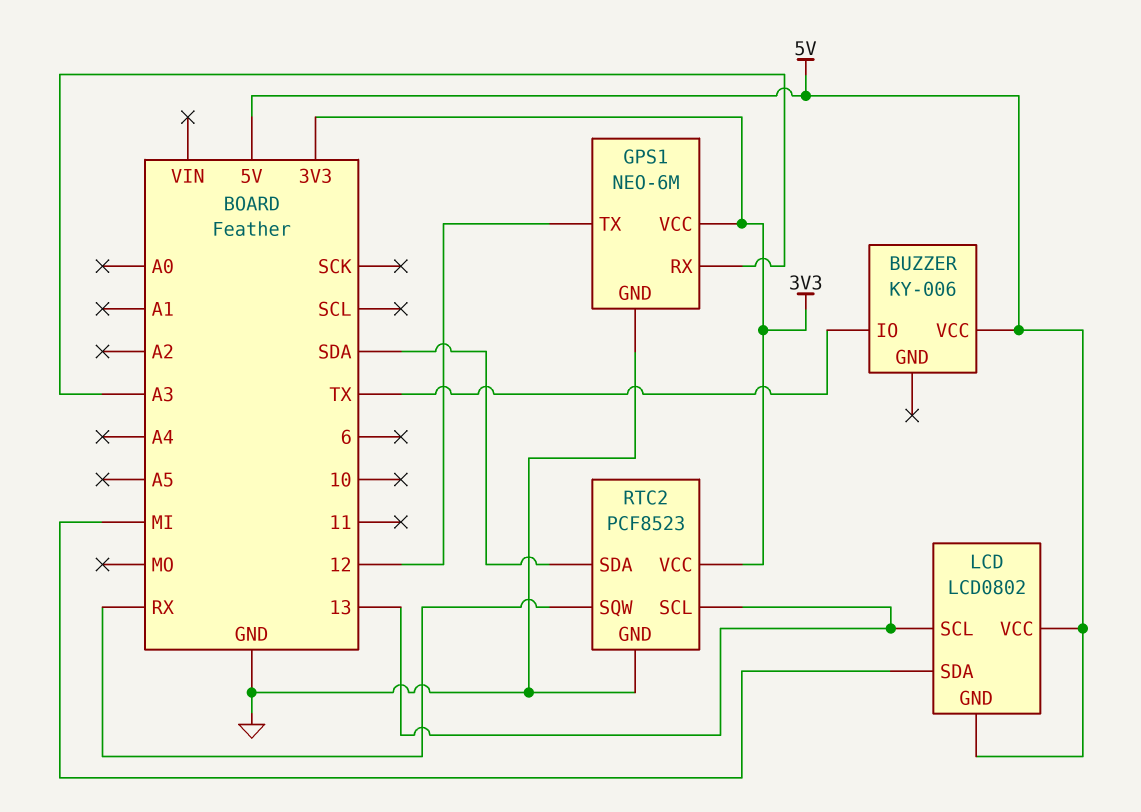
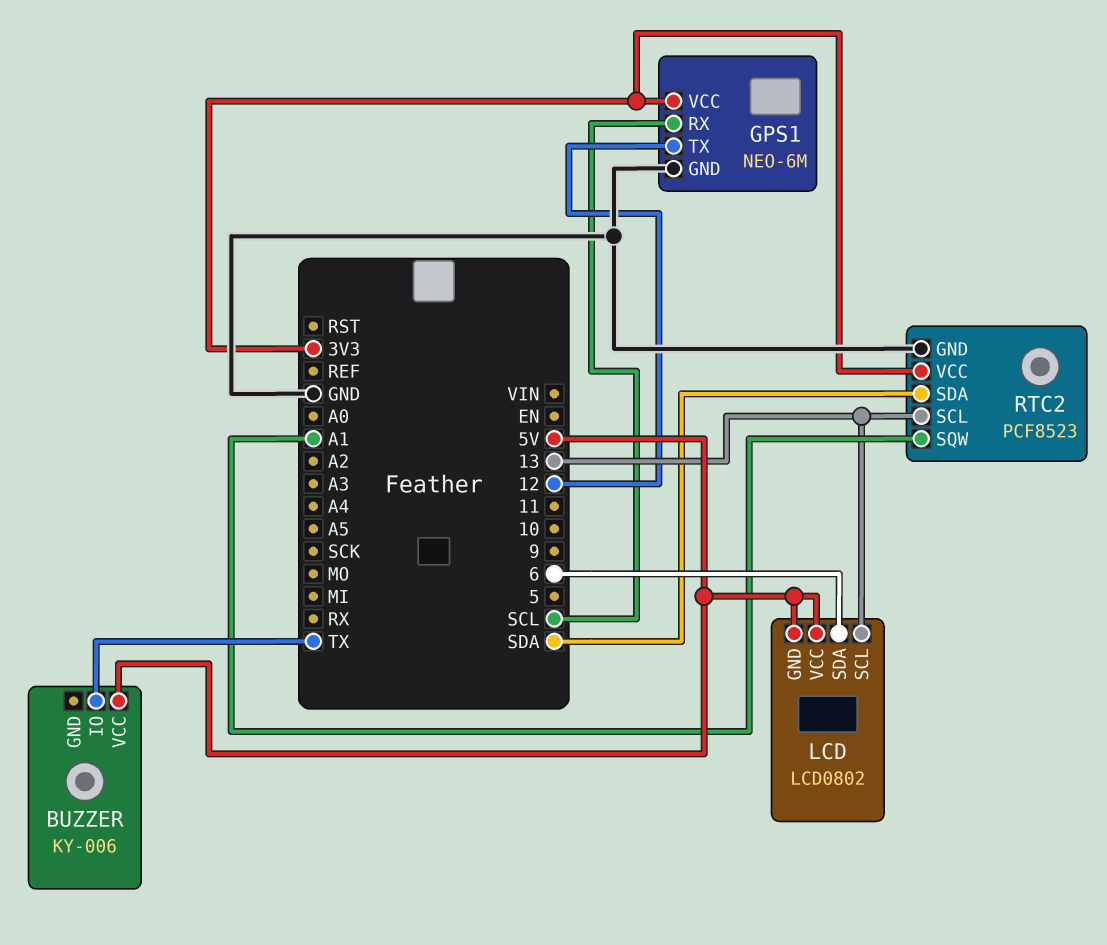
GPS1 pin RX: A3 -> SCL
LCD pin SDA: MI -> 6
RTC2 pin SQW: RX -> A1

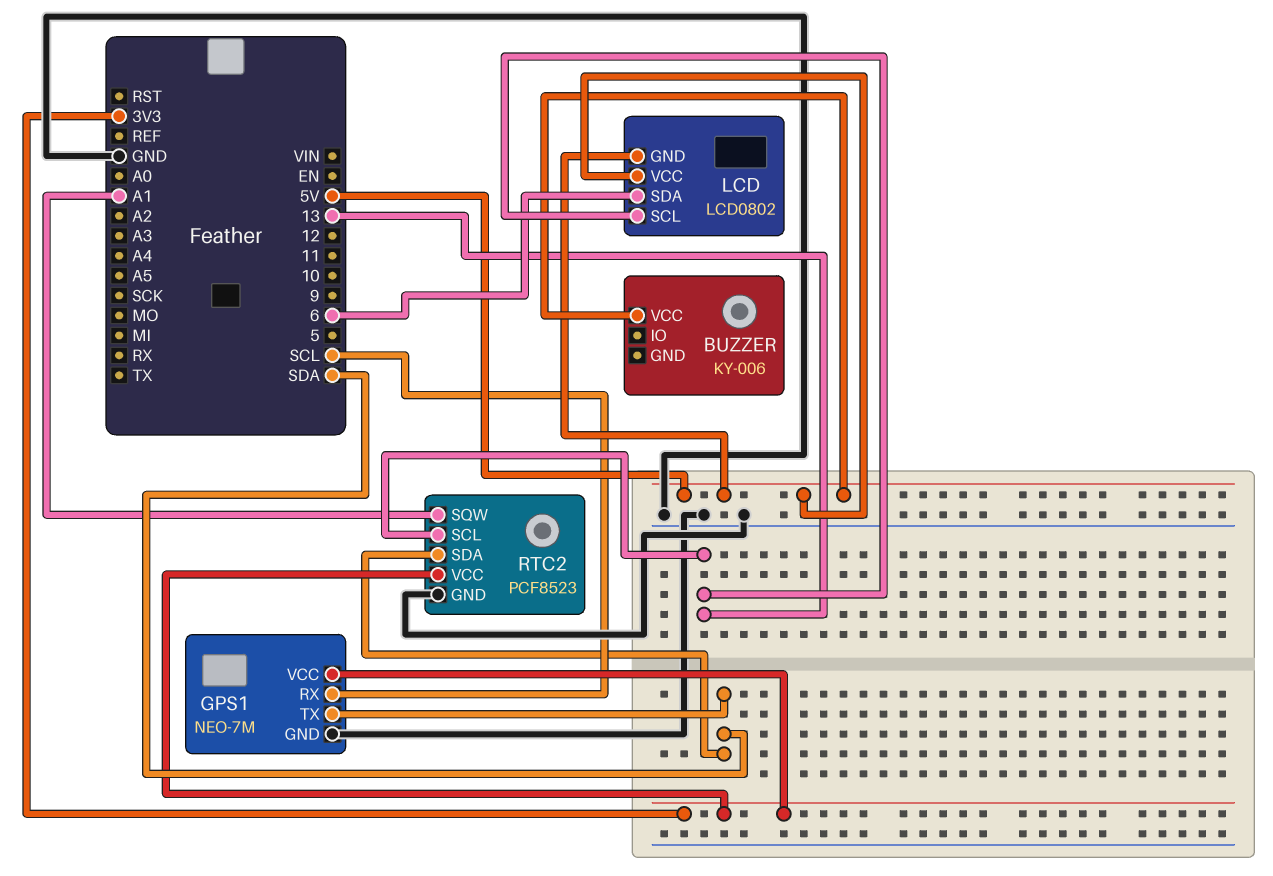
BUZZER pin IO: TX -> none
GPS1: NEO-6M -> NEO-7M
GPS1 pin TX: 12 -> SDA

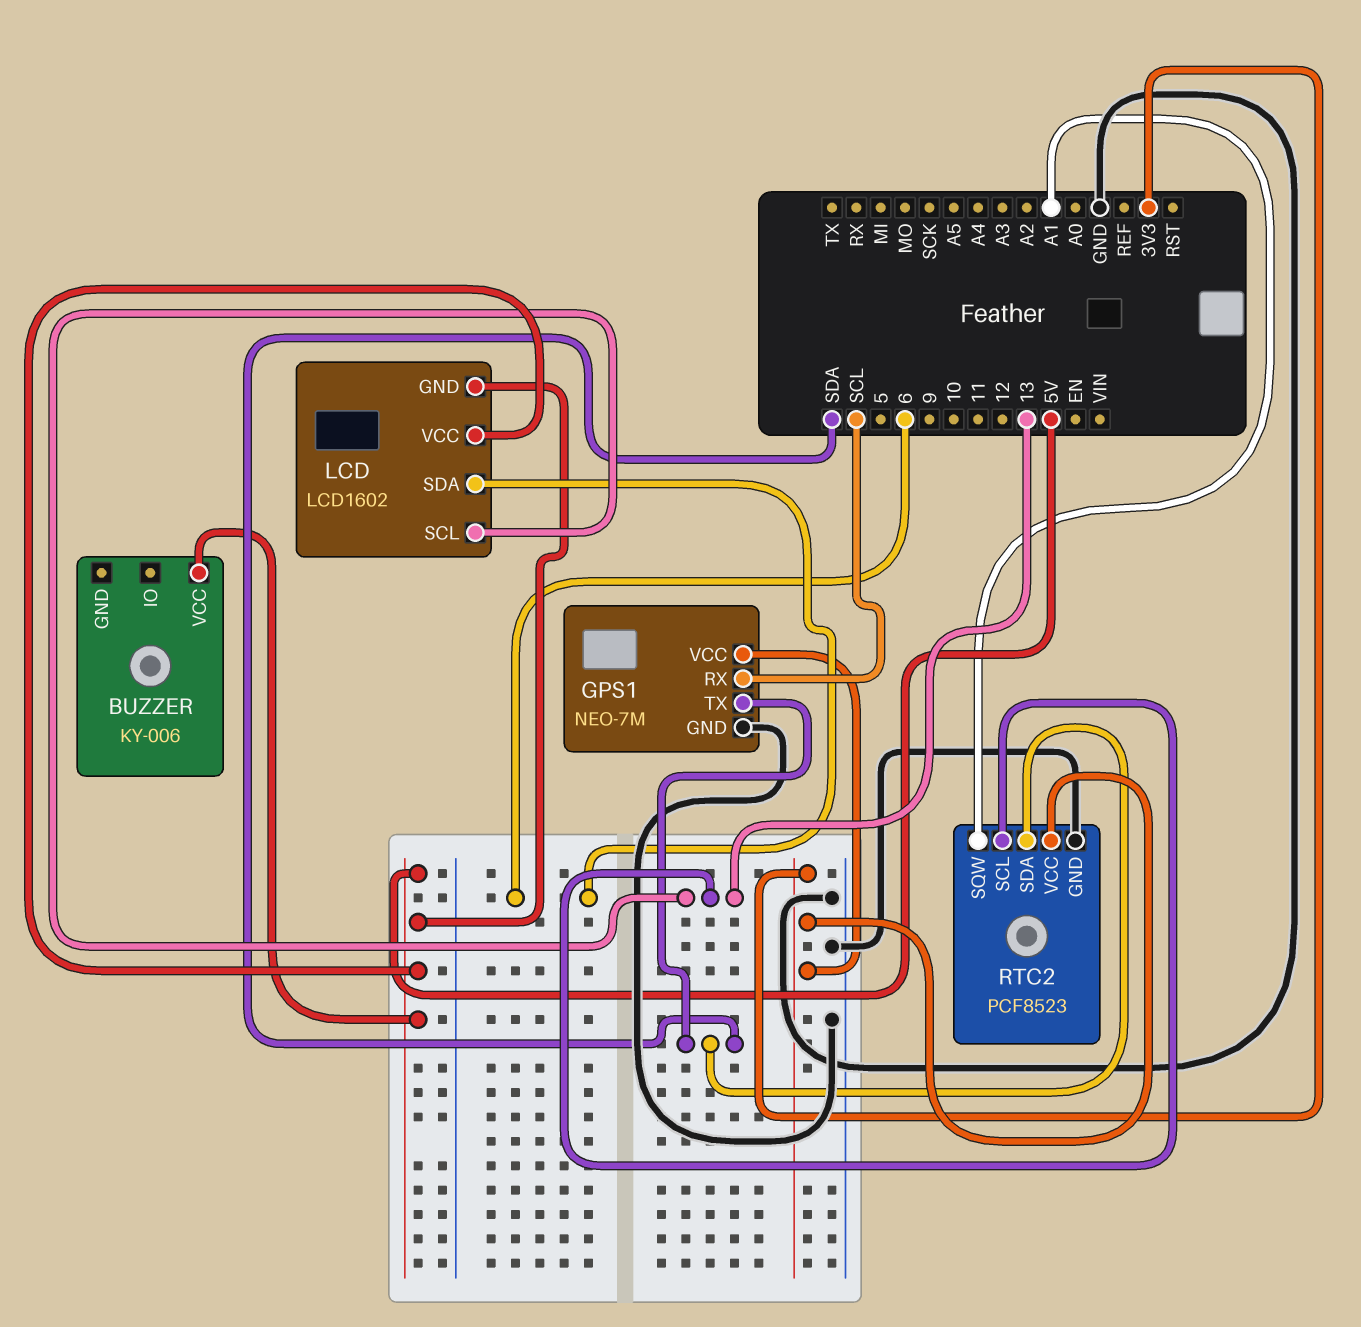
LCD: LCD0802 -> LCD1602

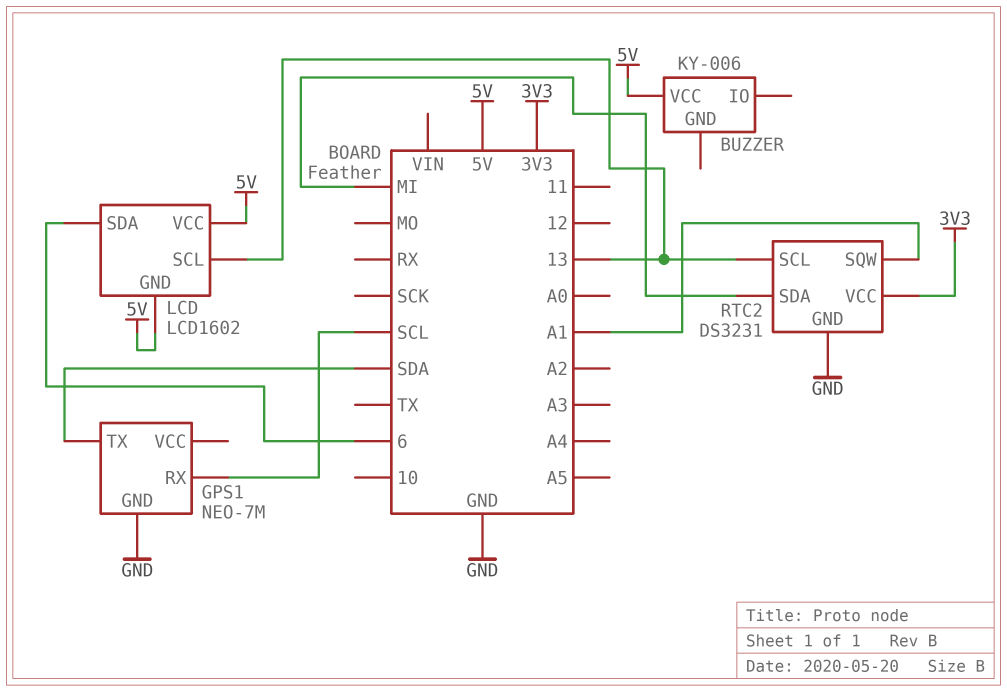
GPS1 pin VCC: 3V3 -> none
RTC2: PCF8523 -> DS3231
RTC2 pin SDA: SDA -> MI

